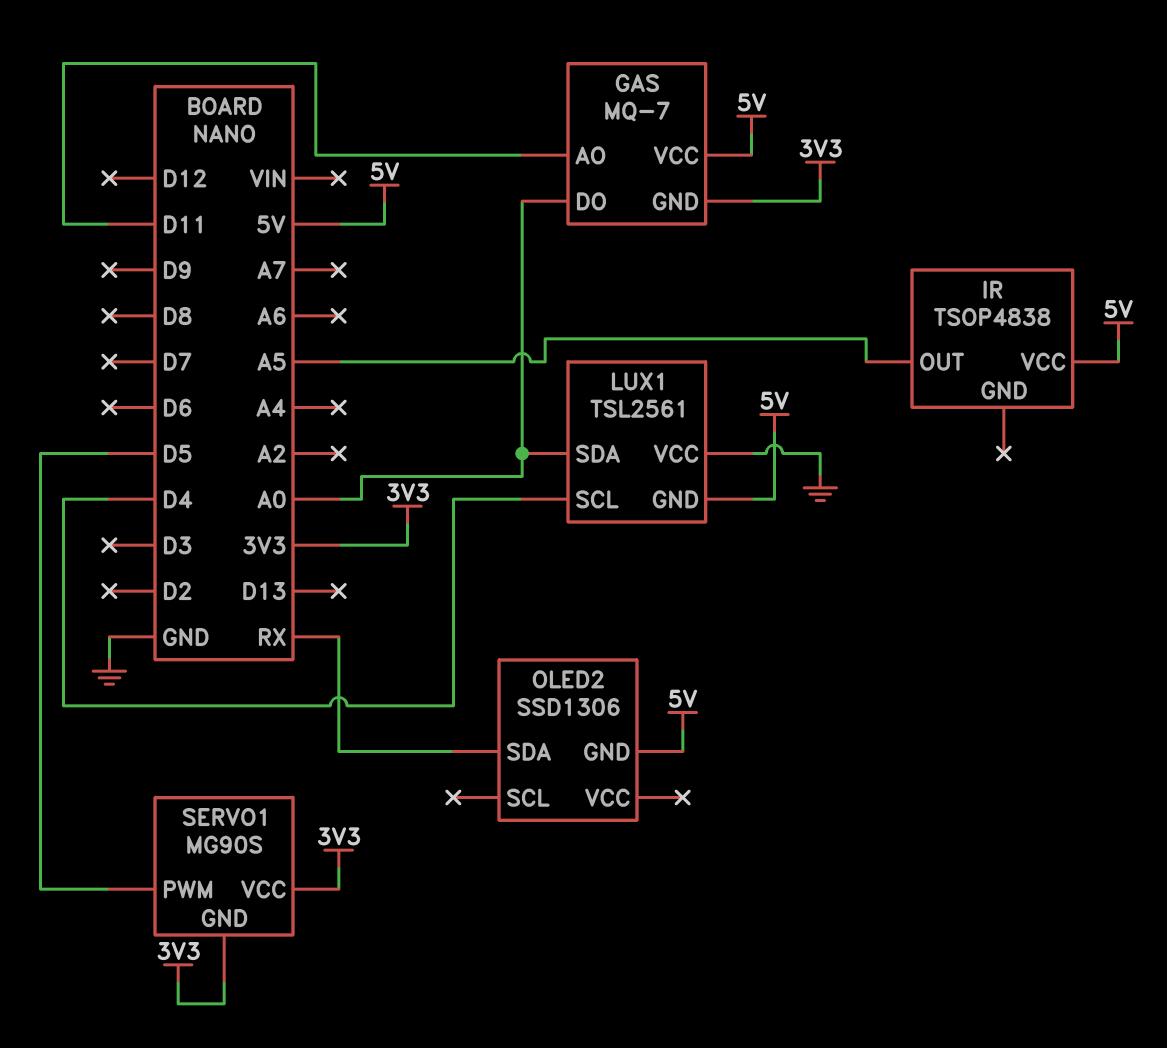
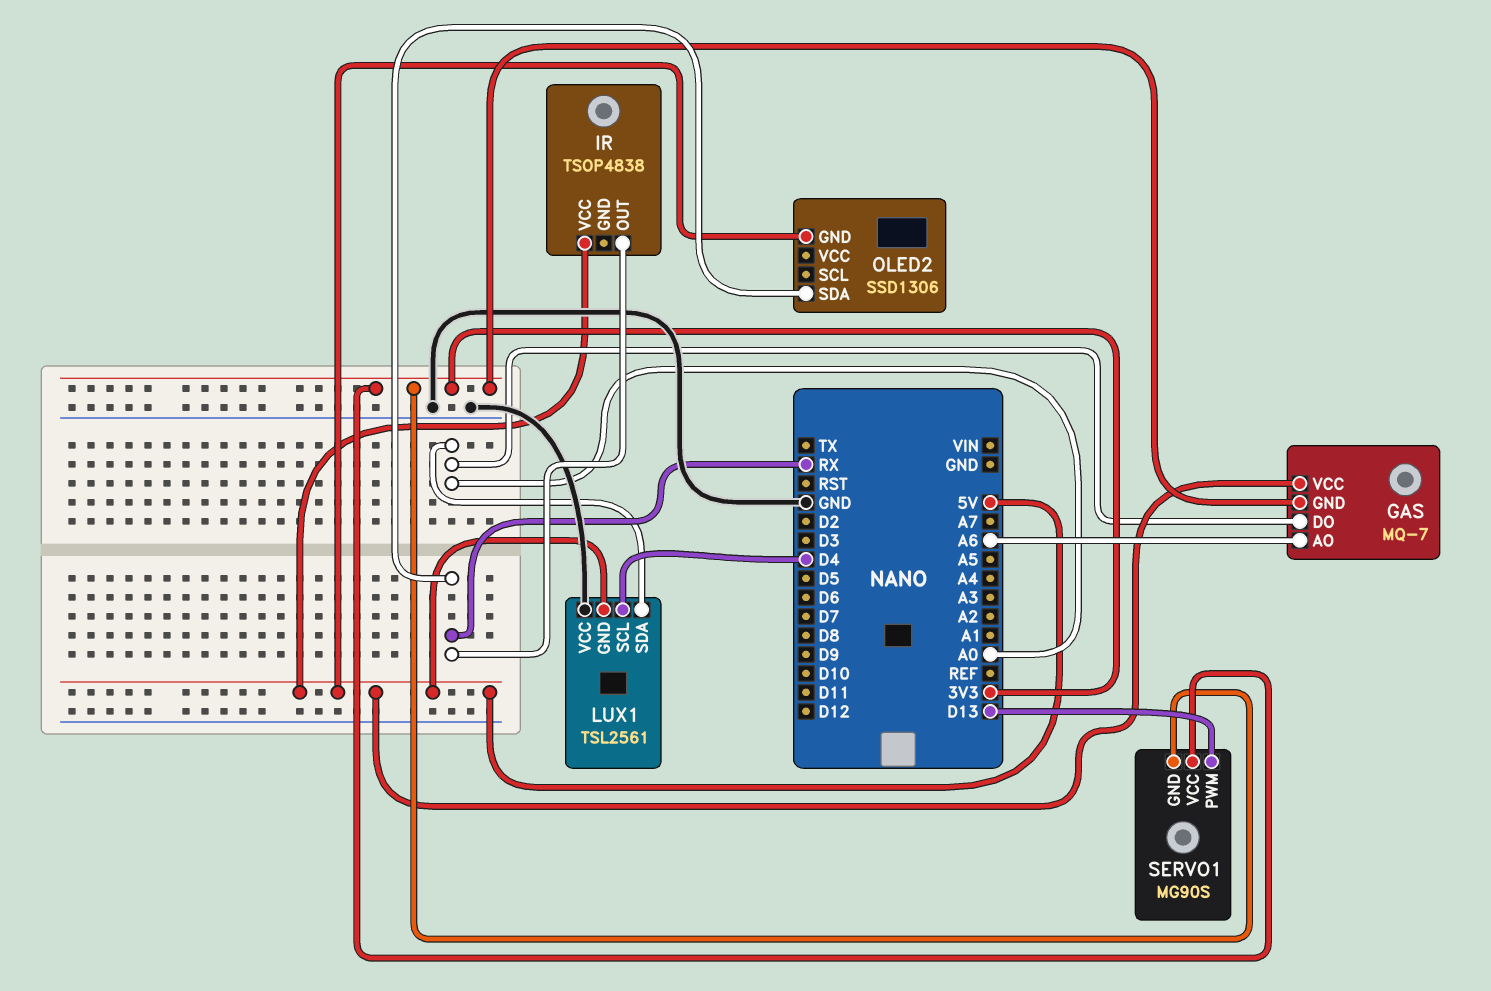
GAS pin AO: D11 -> A6
IR pin OUT: A5 -> RX
SERVO1 pin PWM: D5 -> D13

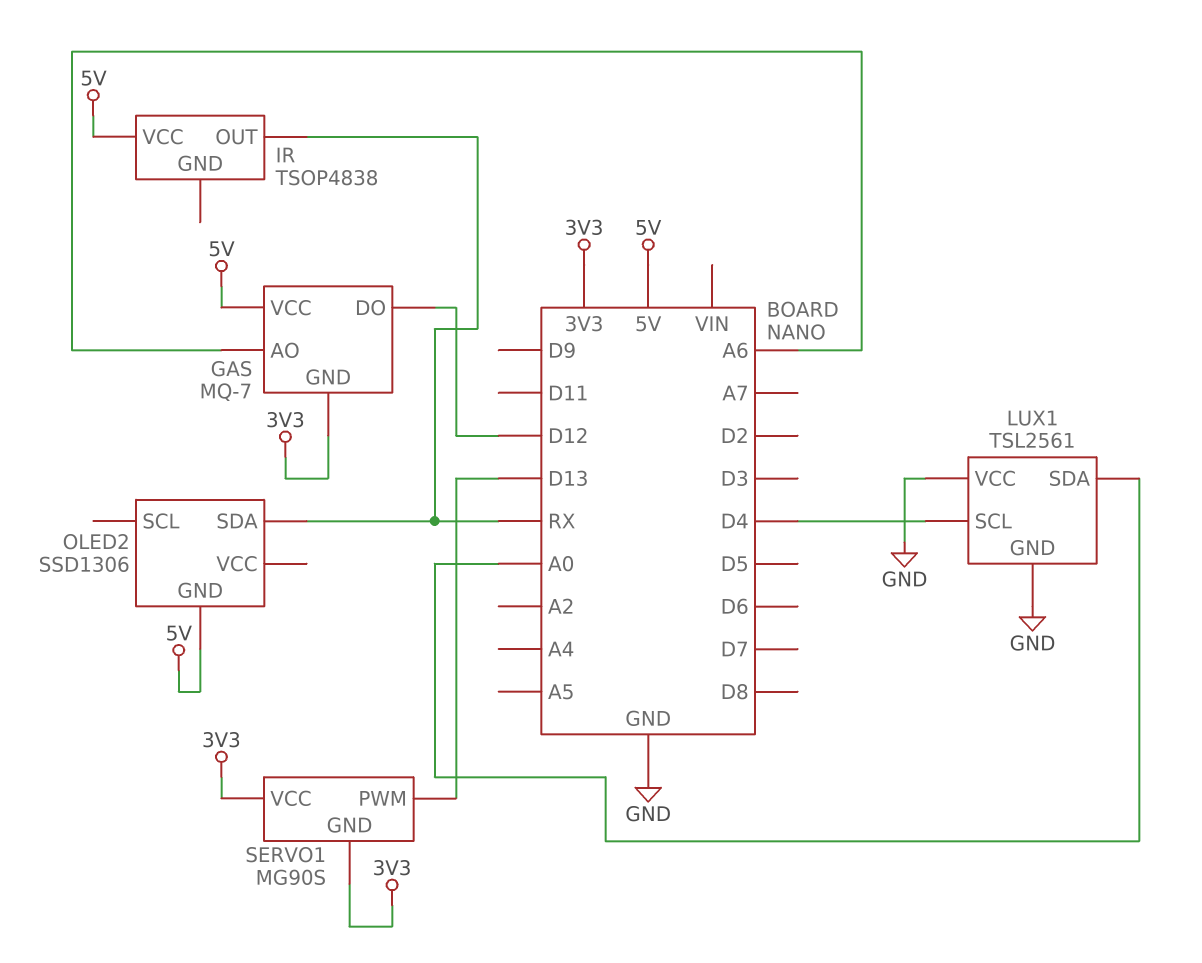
GAS pin DO: A0 -> D12
LUX1 pin GND: 5V -> GND

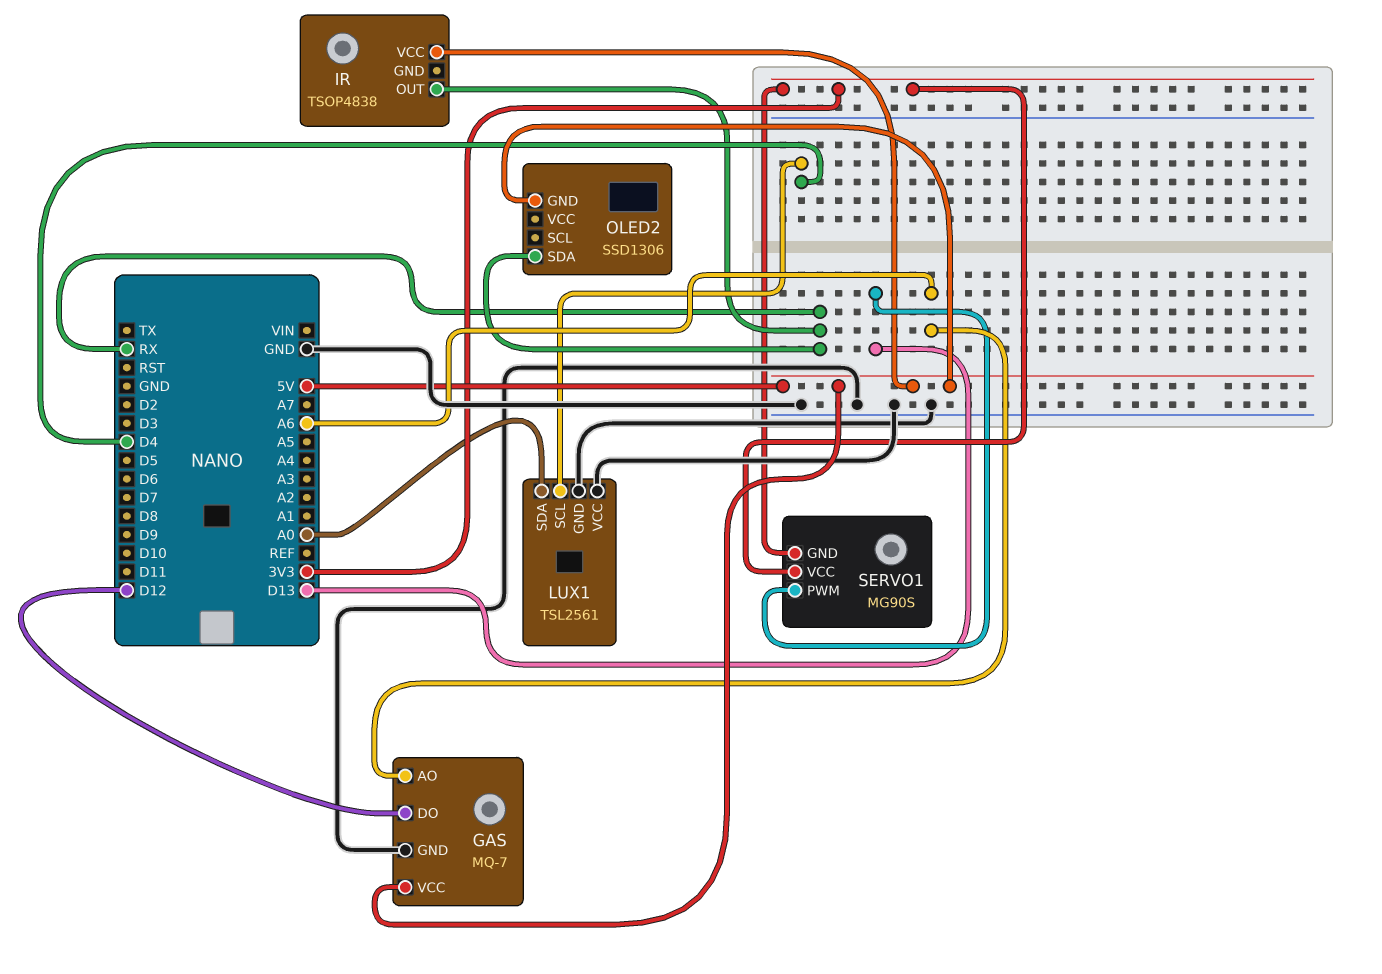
GAS pin GND: 3V3 -> GND

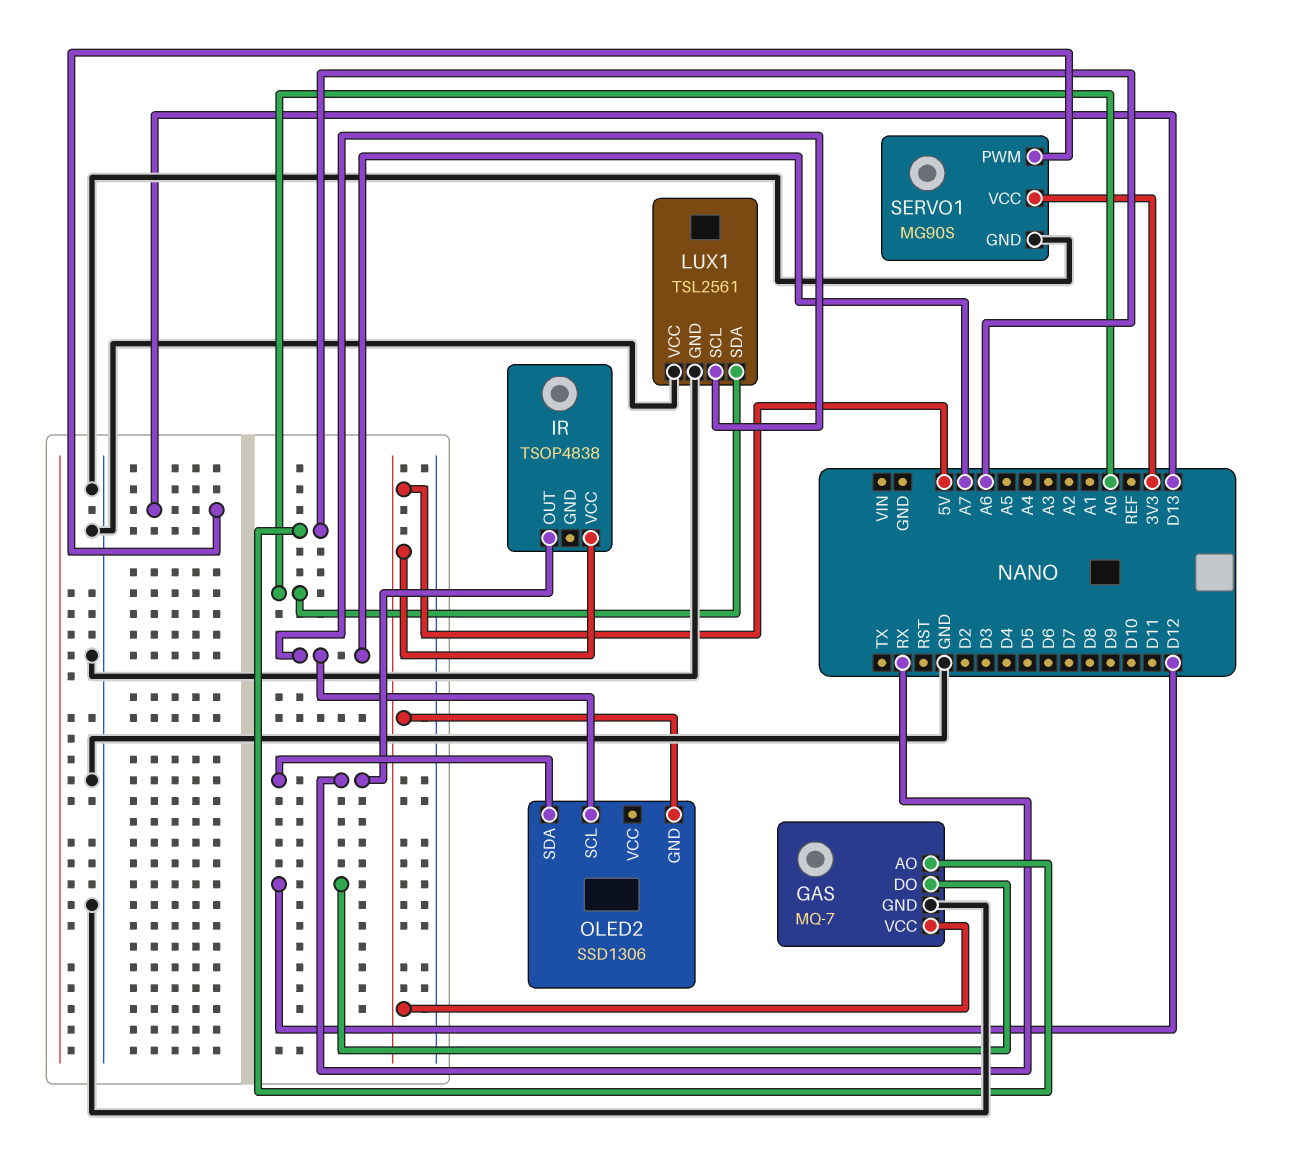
LUX1 pin SCL: D4 -> A7
OLED2 pin SCL: none -> A7
SERVO1 pin GND: 3V3 -> GND

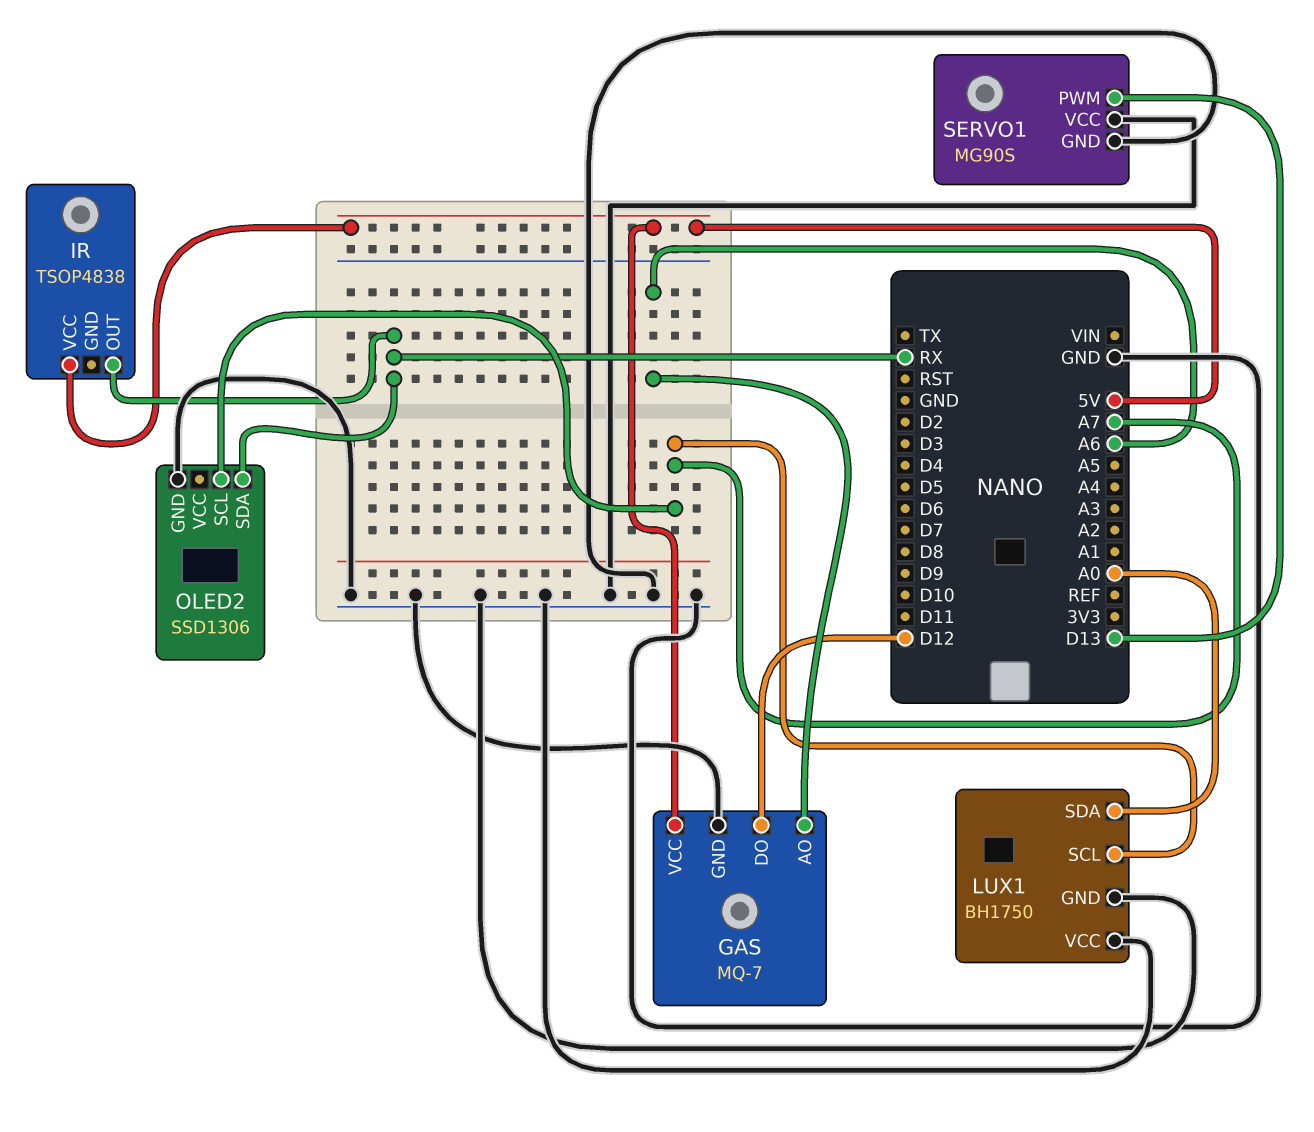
LUX1: TSL2561 -> BH1750
OLED2 pin GND: 5V -> GND
SERVO1 pin VCC: 3V3 -> GND

